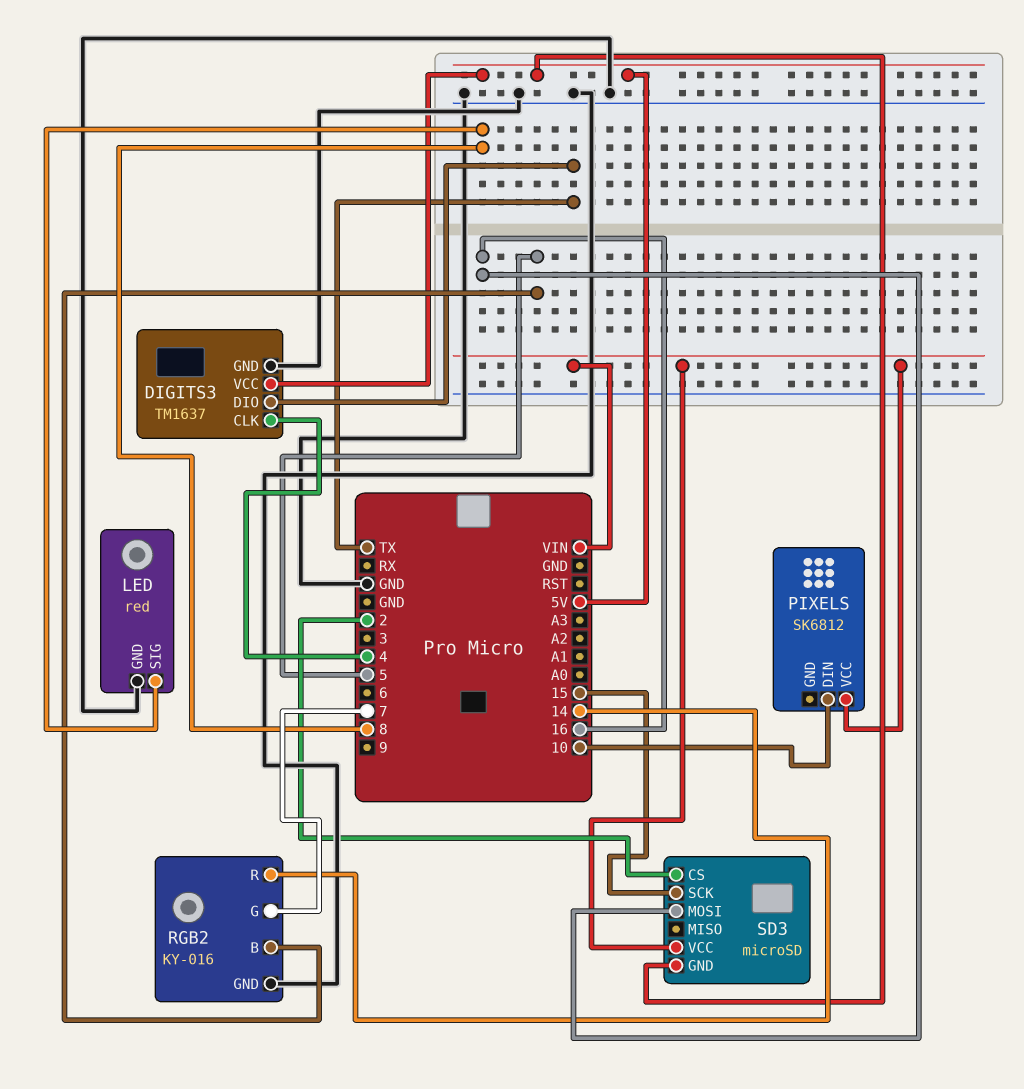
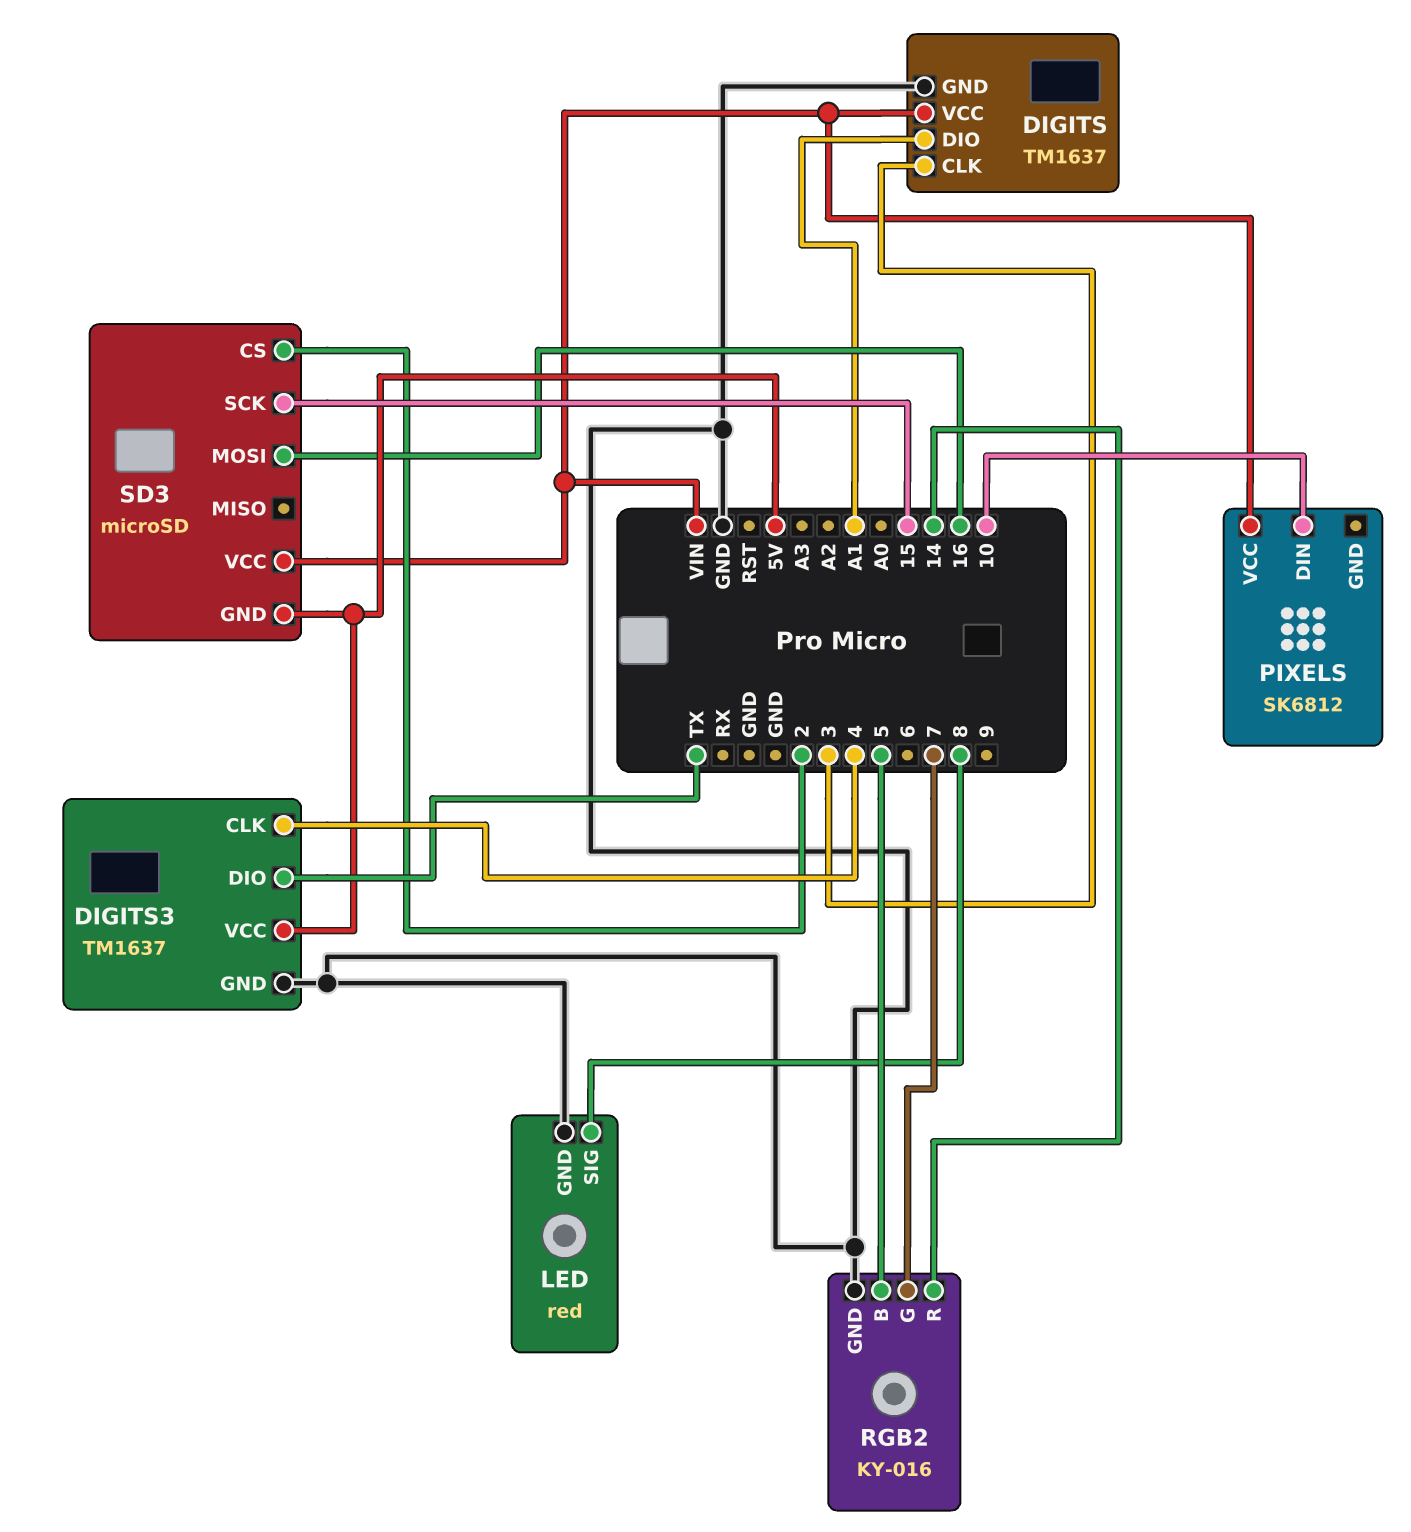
DIGITS: none -> TM1637
DIGITS pin CLK: none -> 3
DIGITS pin DIO: none -> A1
DIGITS pin GND: none -> GND
DIGITS pin VCC: none -> VIN

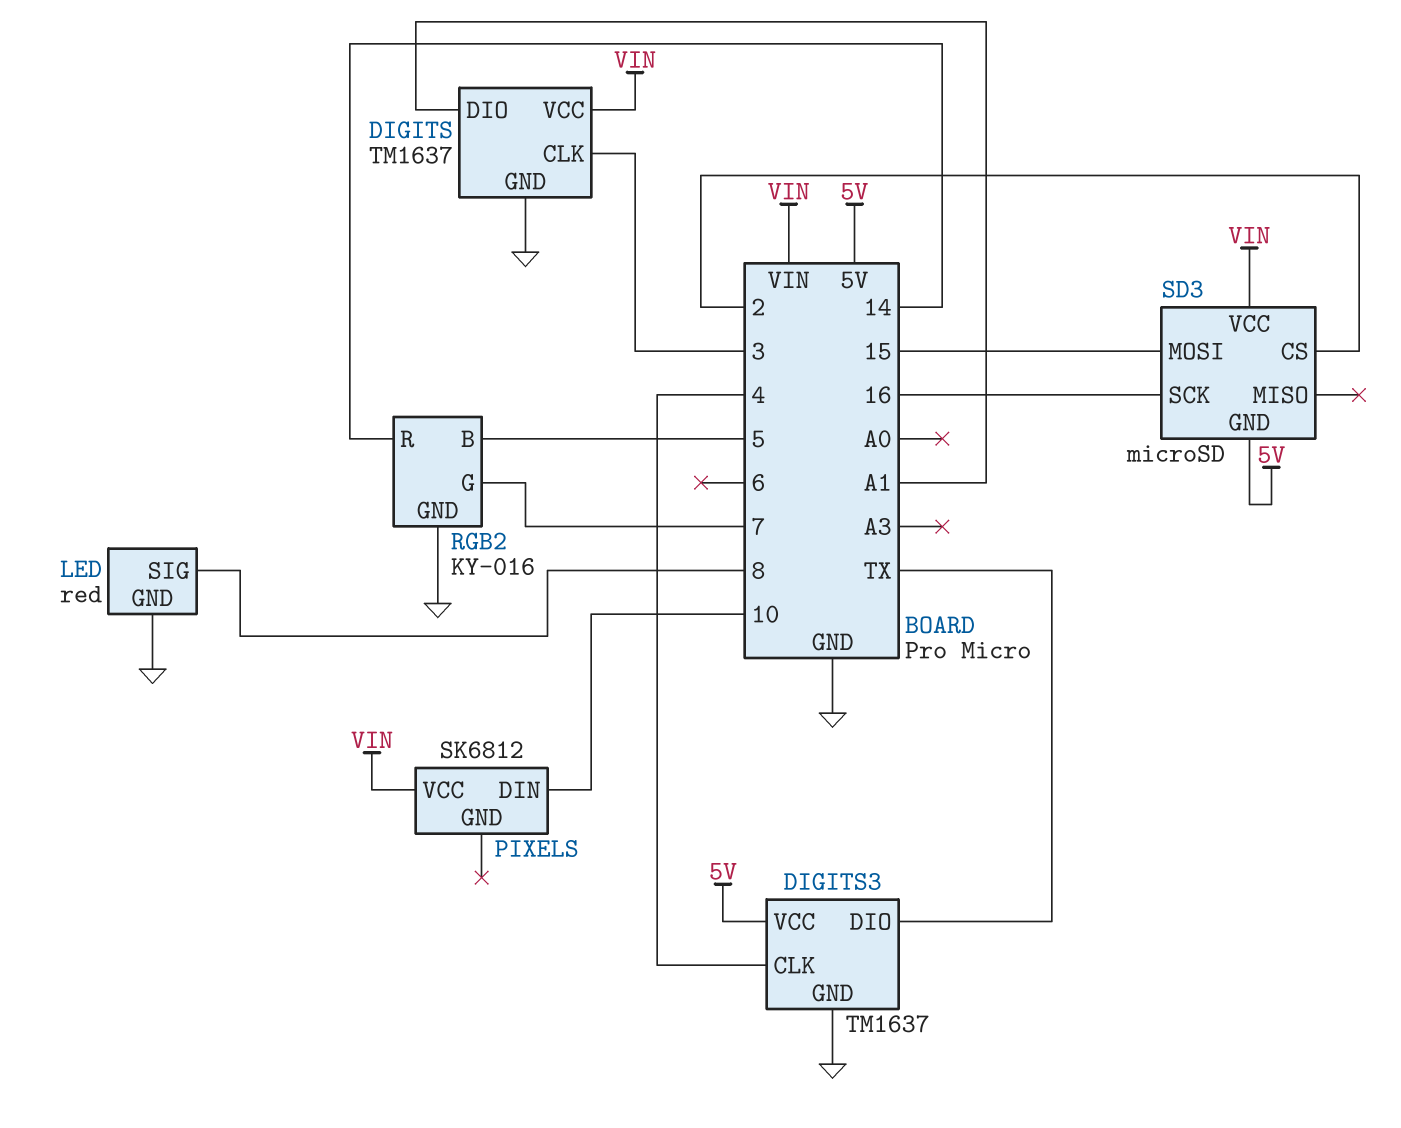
SD3 pin MOSI: 16 -> 15
SD3 pin SCK: 15 -> 16

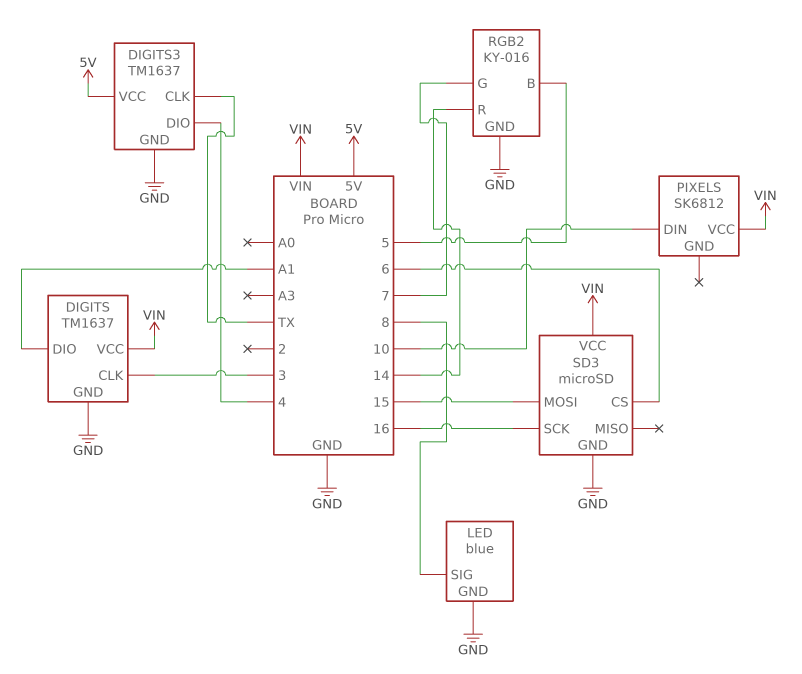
DIGITS3 pin CLK: 4 -> TX
DIGITS3 pin DIO: TX -> 4
LED: red -> blue
SD3 pin CS: 2 -> 6
SD3 pin GND: 5V -> GND

